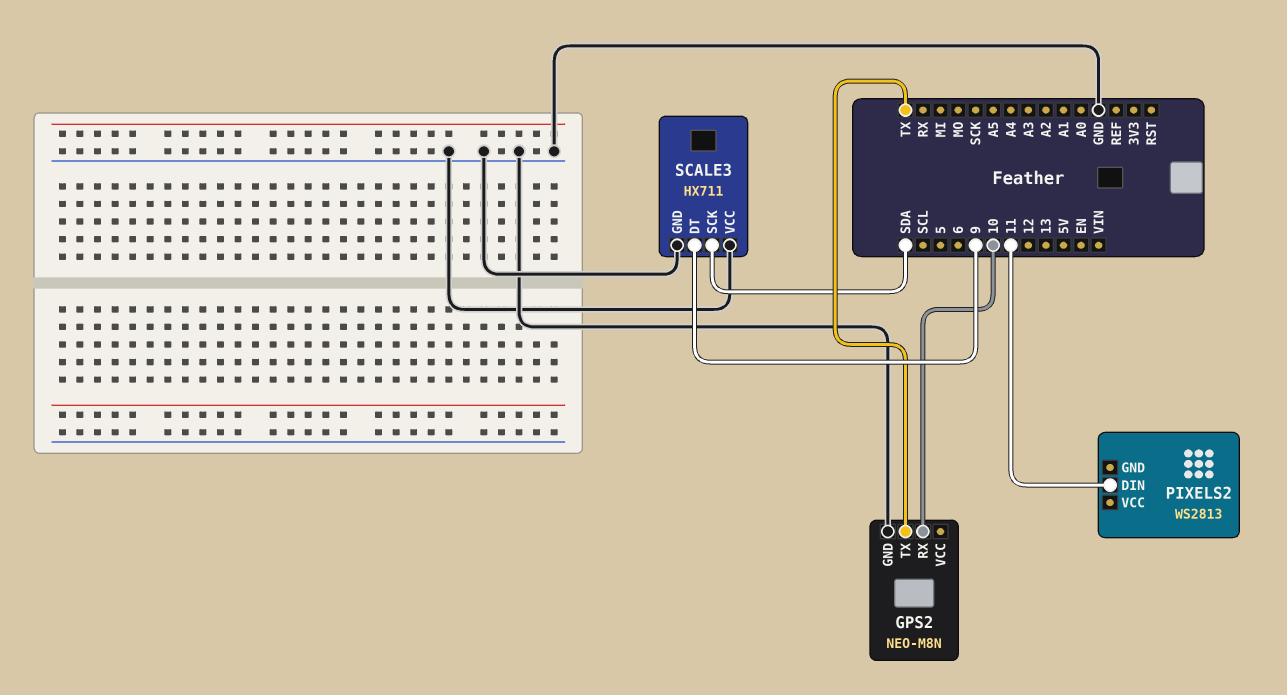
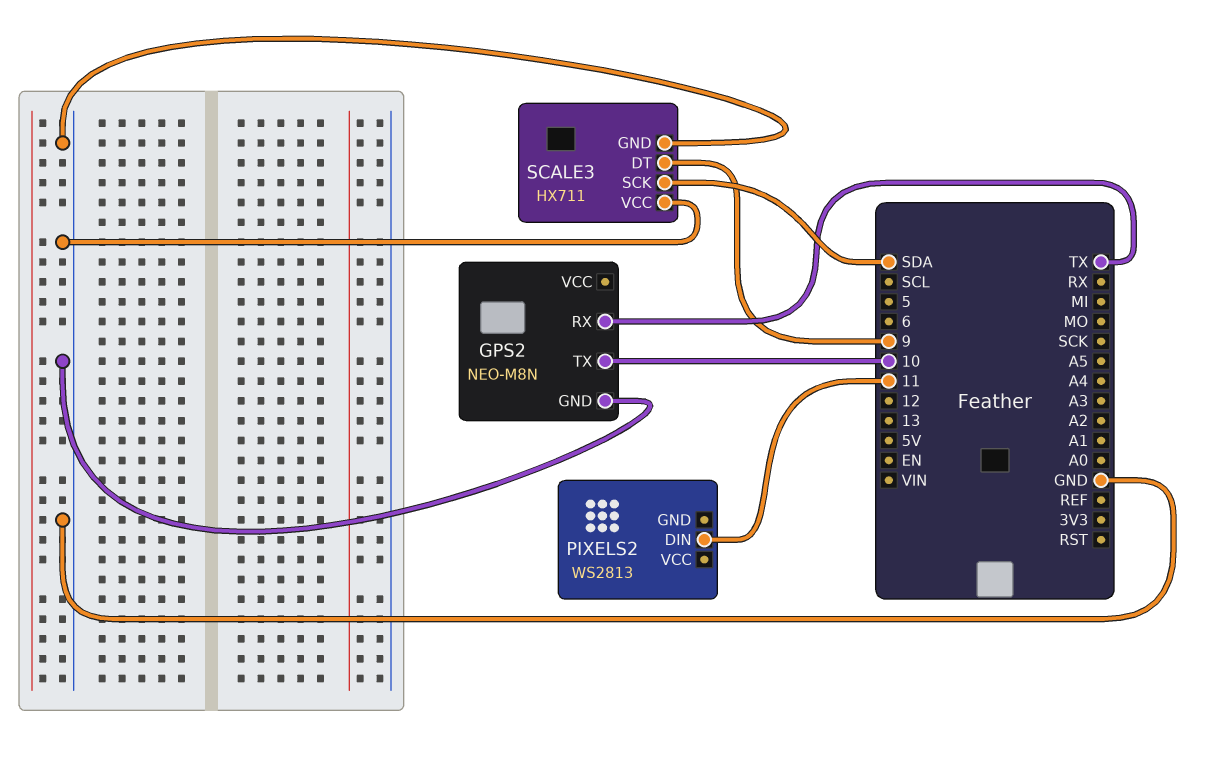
GPS2 pin RX: 10 -> TX
GPS2 pin TX: TX -> 10

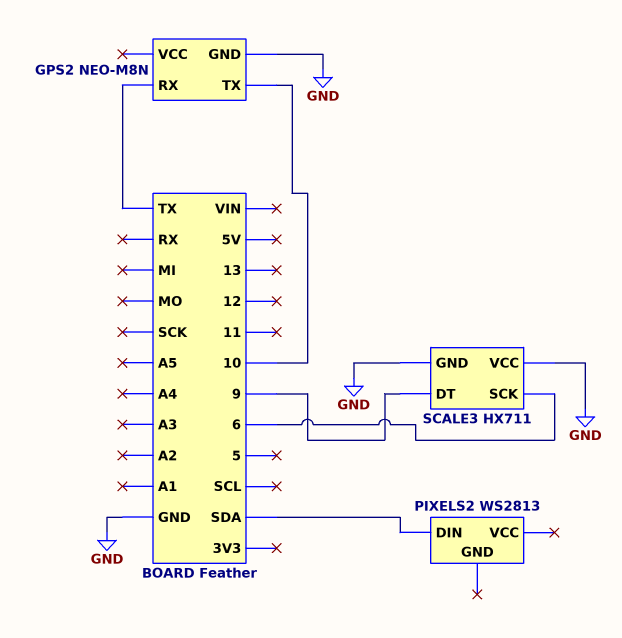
PIXELS2 pin DIN: 11 -> SDA
SCALE3 pin SCK: SDA -> 6

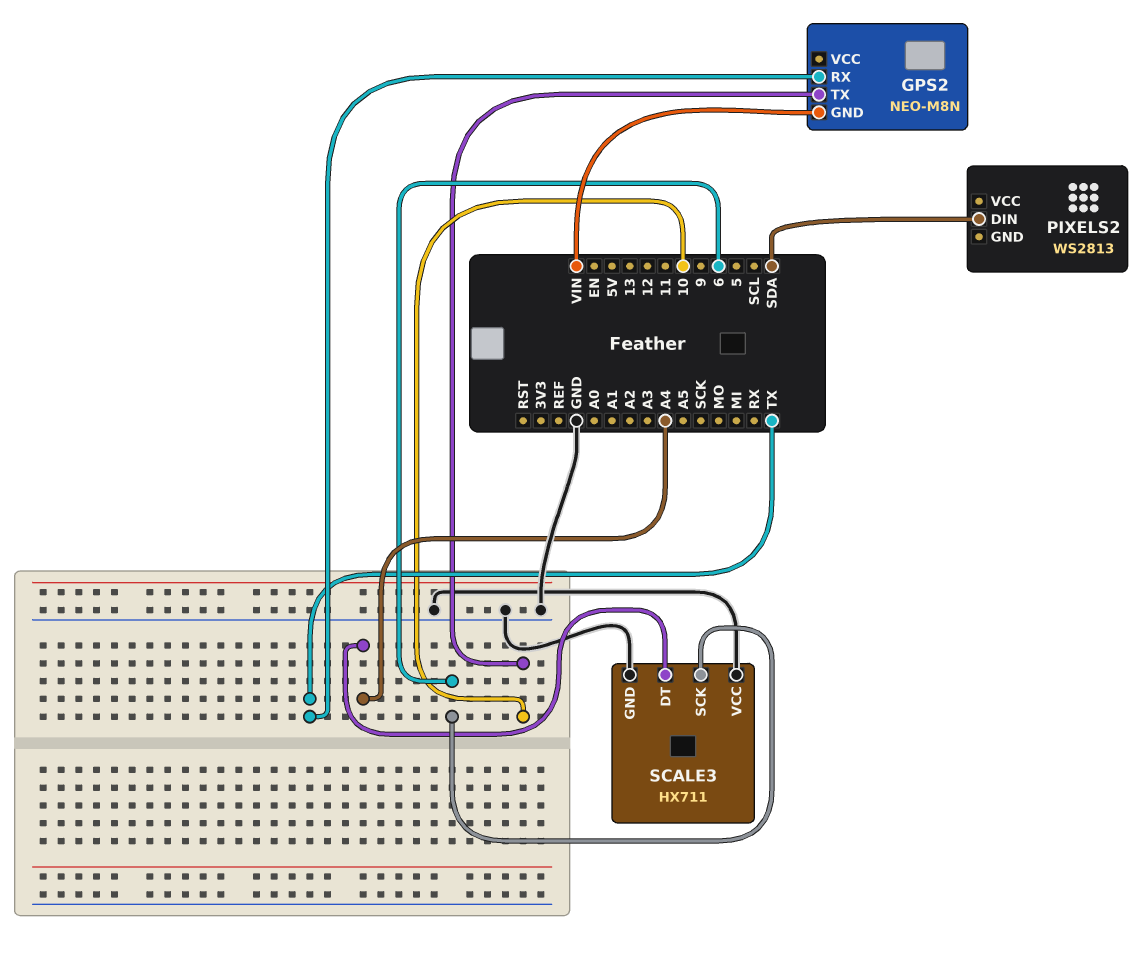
GPS2 pin GND: GND -> VIN
SCALE3 pin DT: 9 -> A4

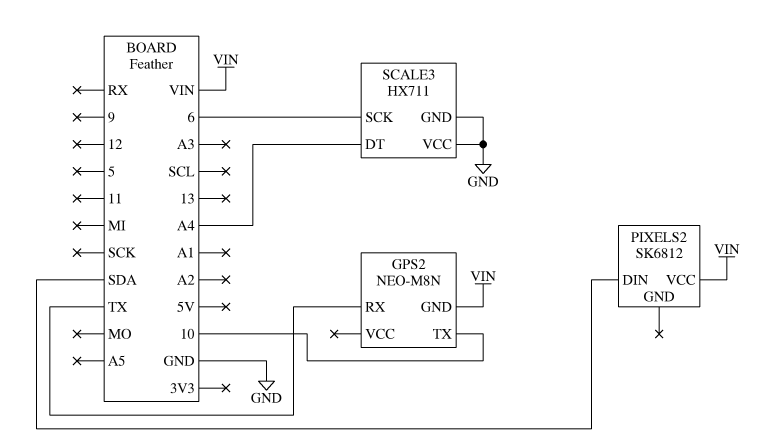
PIXELS2: WS2813 -> SK6812
PIXELS2 pin VCC: none -> VIN

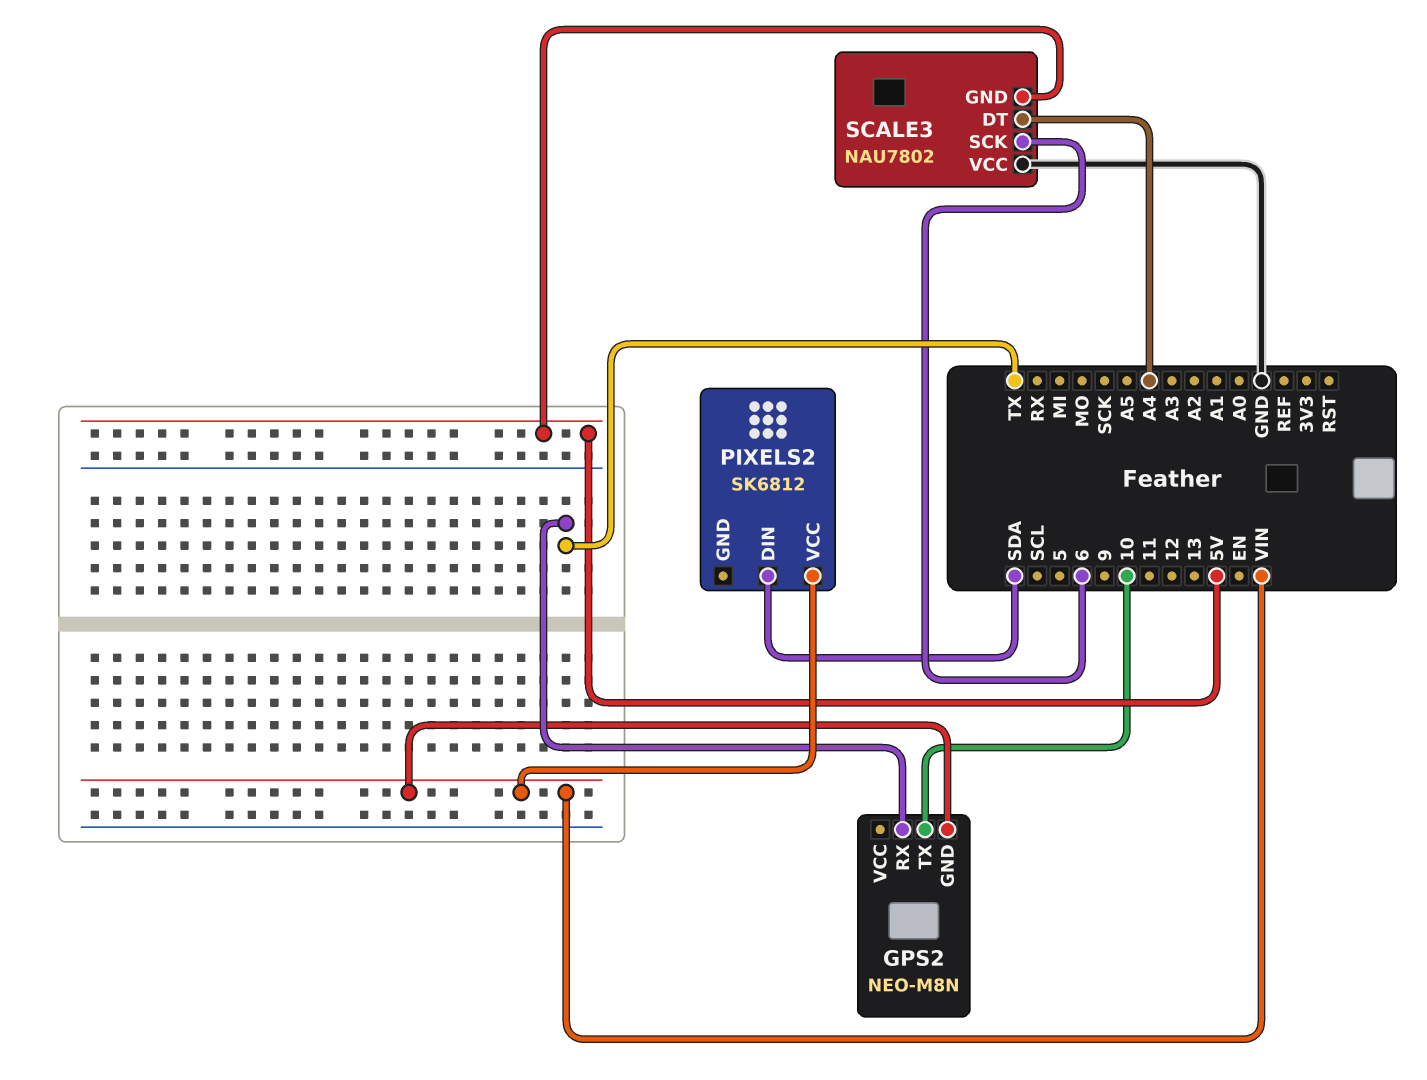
SCALE3: HX711 -> NAU7802
SCALE3 pin GND: GND -> 5V

